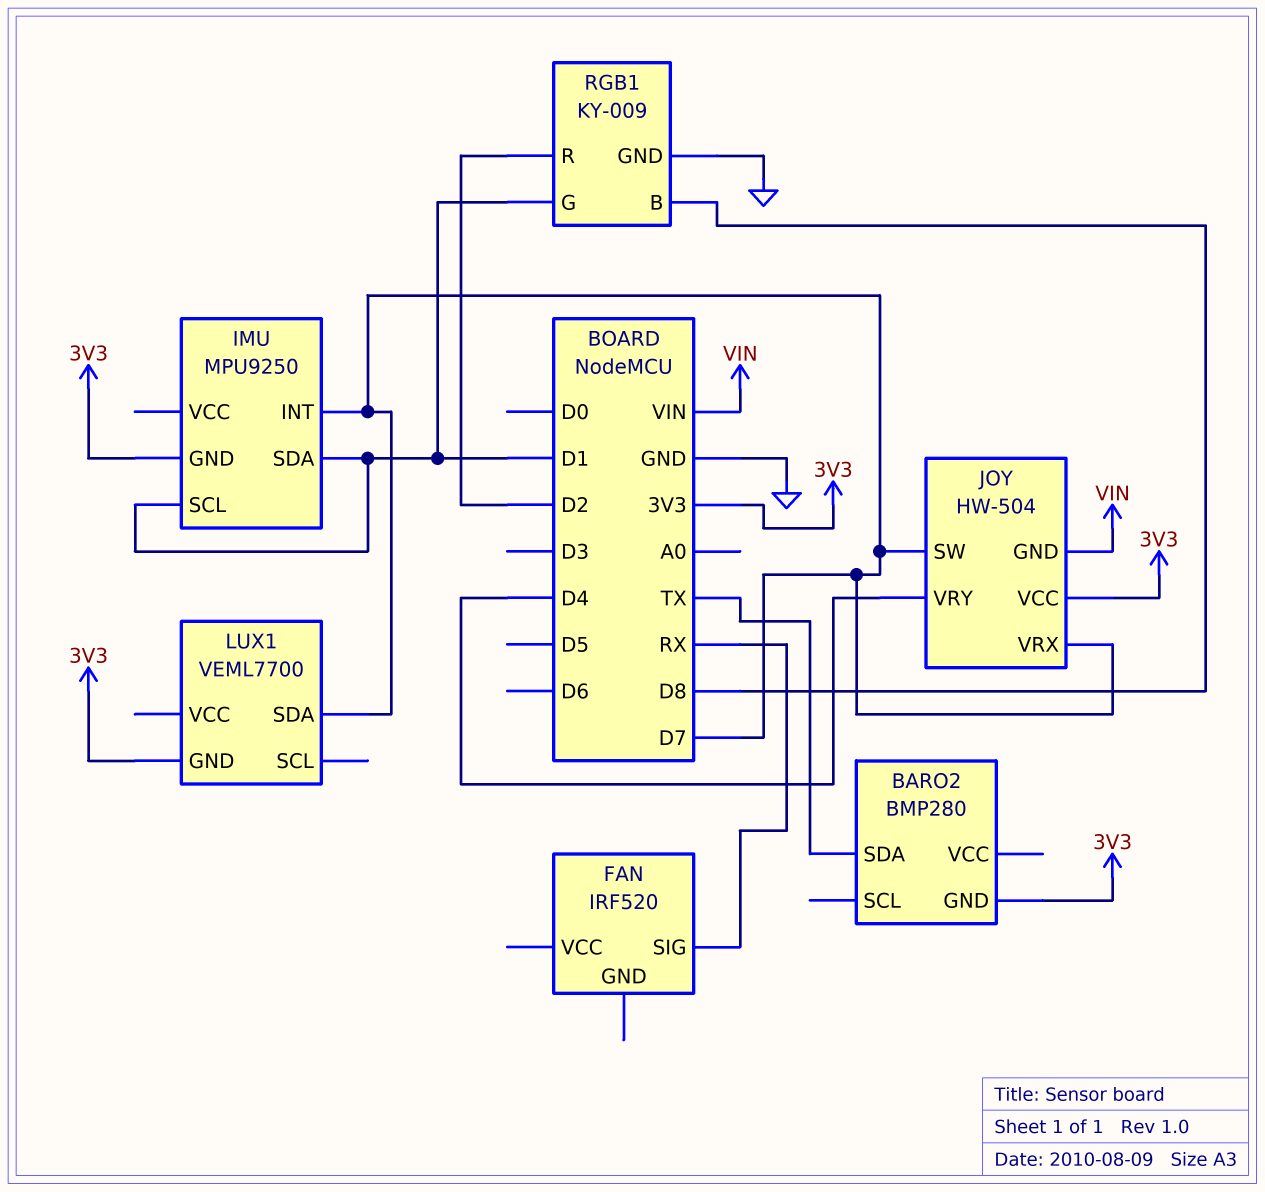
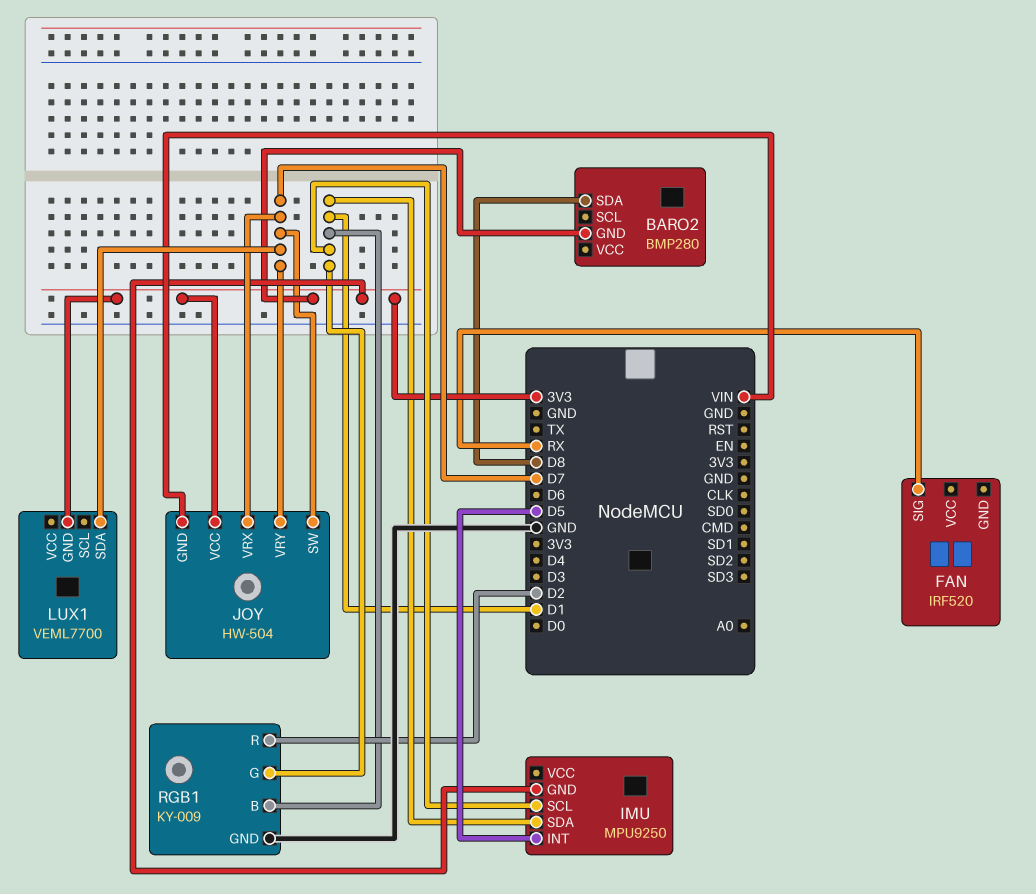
BARO2 pin SDA: TX -> D8
IMU pin INT: D7 -> D5
JOY pin VRY: D4 -> D7
RGB1 pin B: D8 -> D1

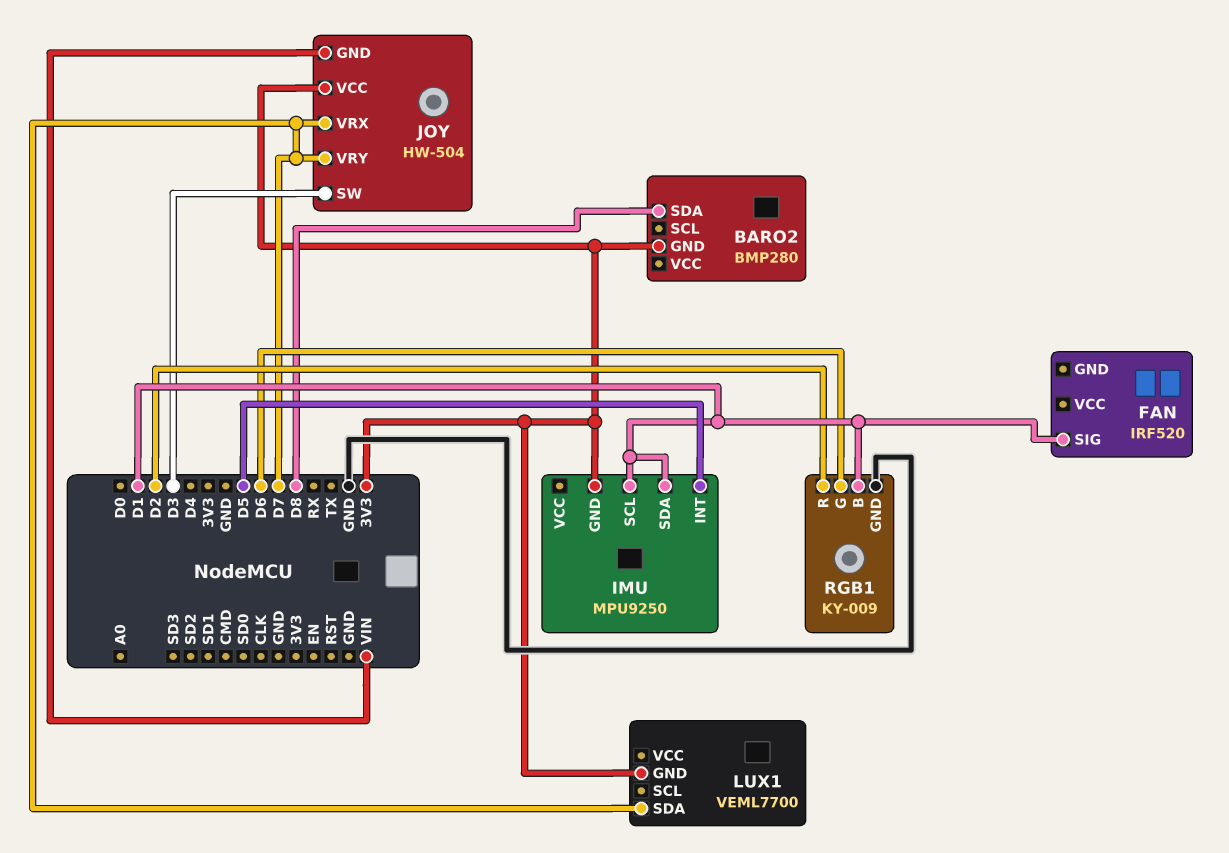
FAN pin SIG: RX -> D1
JOY pin SW: D7 -> D3
RGB1 pin G: D1 -> D6

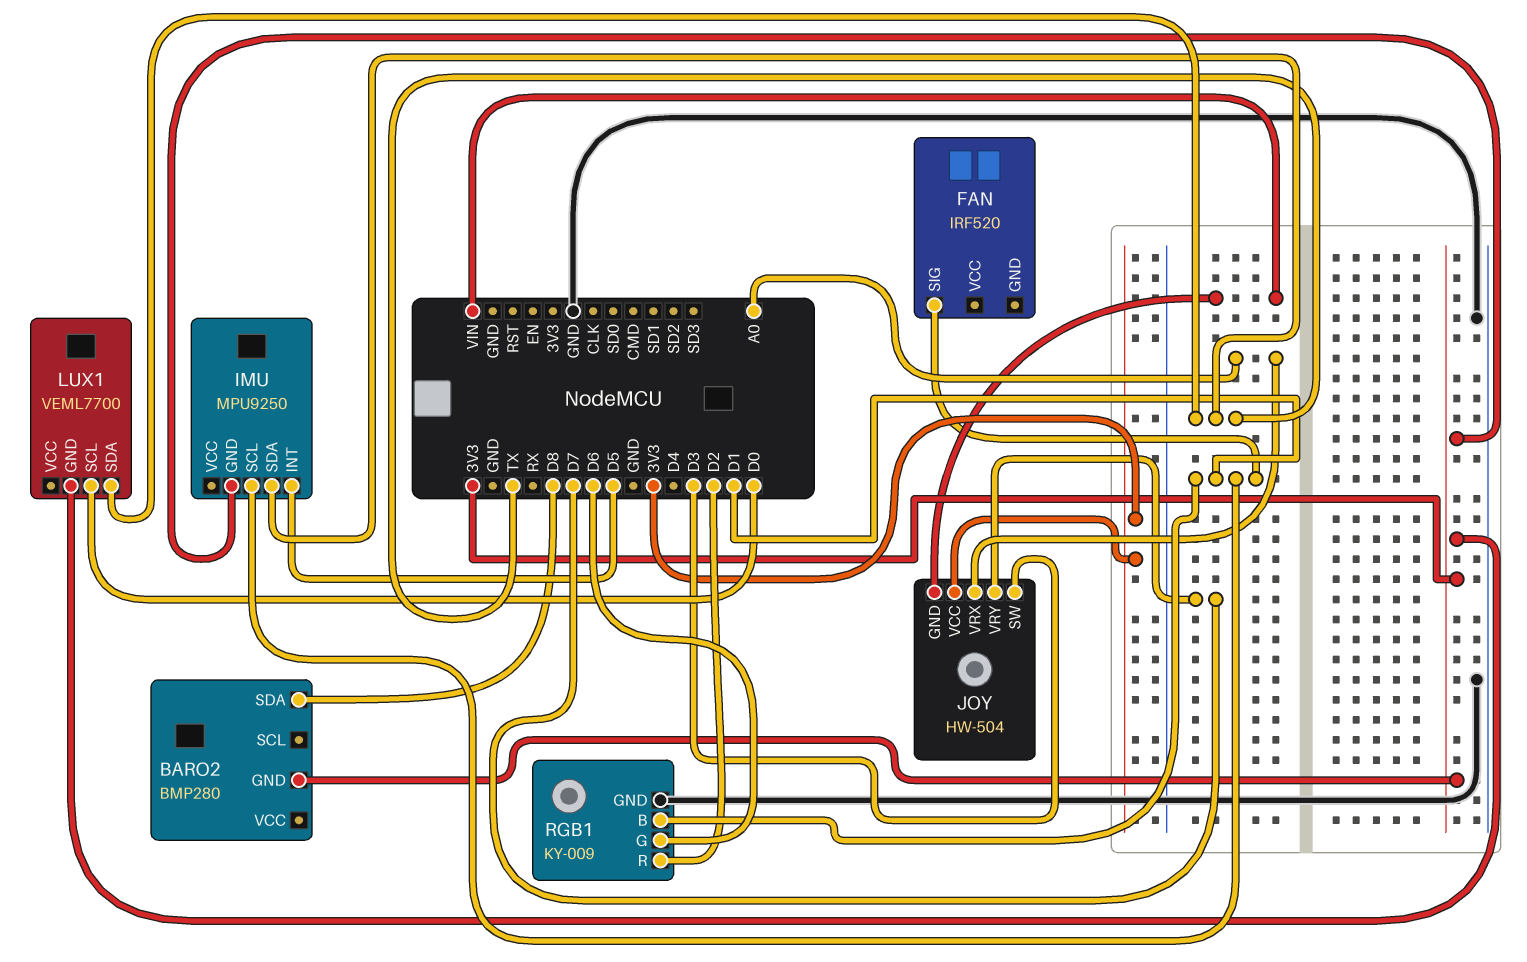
IMU pin SDA: D1 -> TX
JOY pin VRX: D7 -> A0
LUX1 pin SCL: none -> D0
LUX1 pin SDA: D7 -> TX

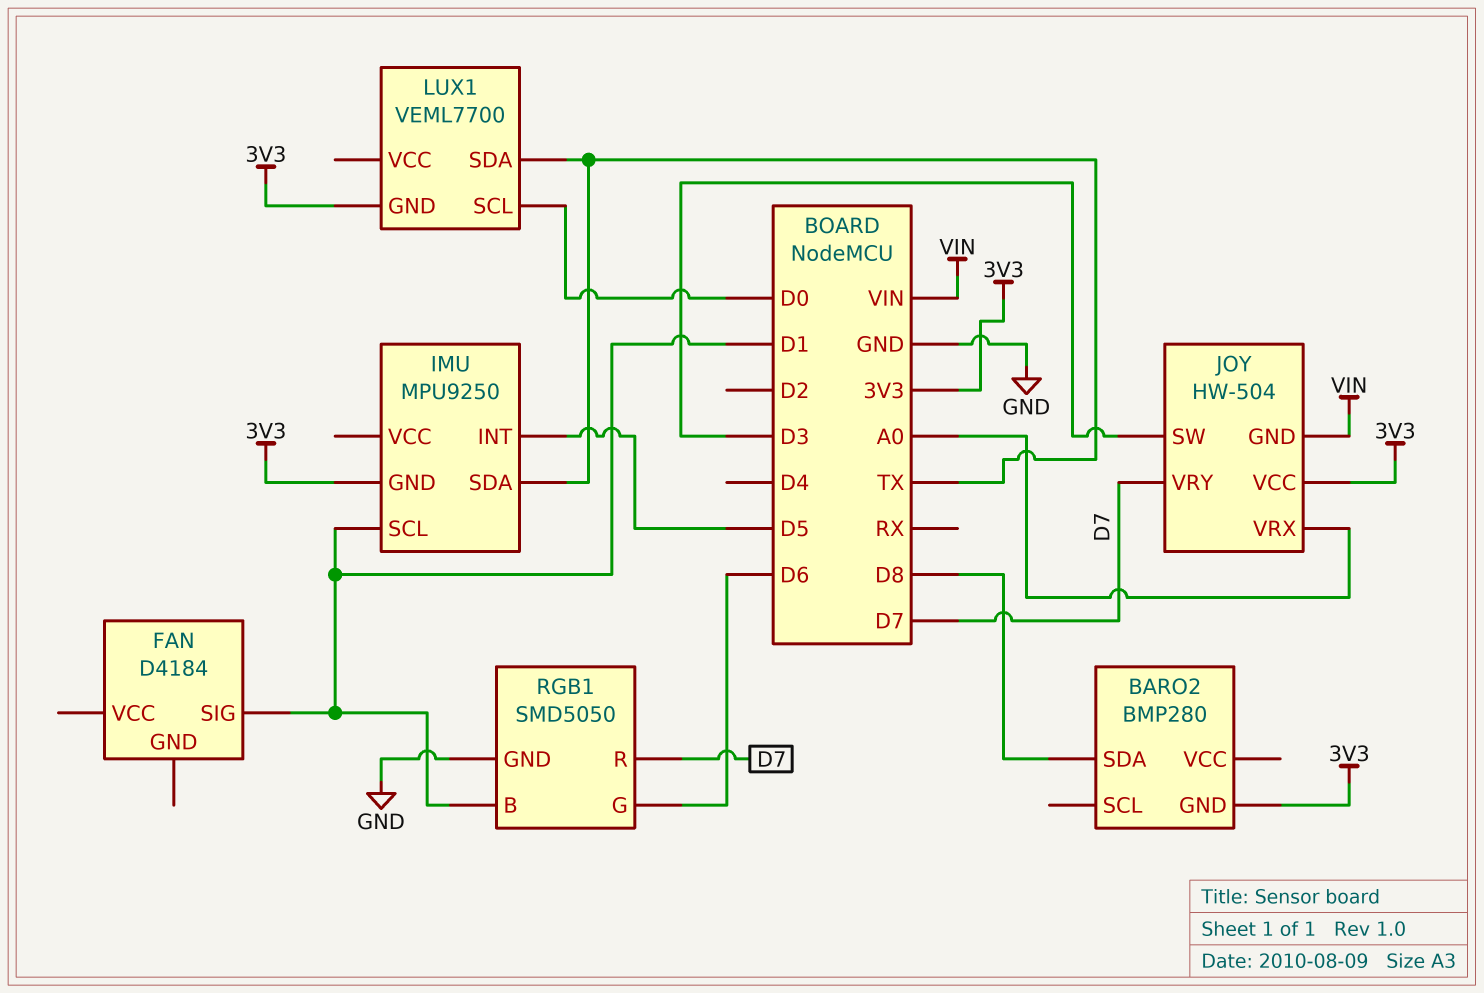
FAN: IRF520 -> D4184
RGB1: KY-009 -> SMD5050
RGB1 pin R: D2 -> D7

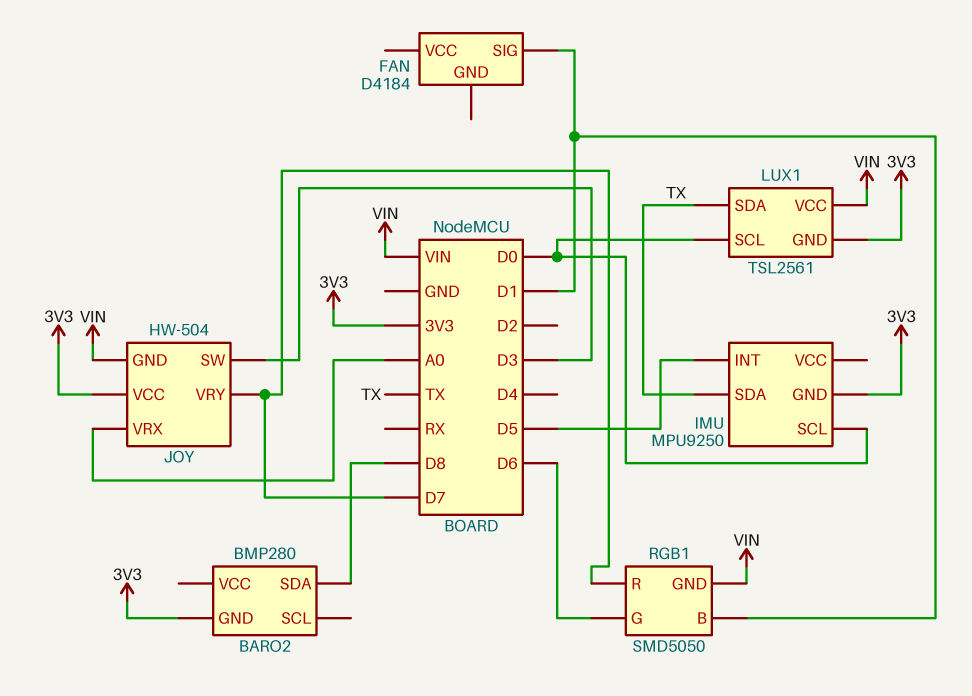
IMU pin SCL: D1 -> D0
LUX1: VEML7700 -> TSL2561
LUX1 pin VCC: none -> VIN
RGB1 pin GND: GND -> VIN

